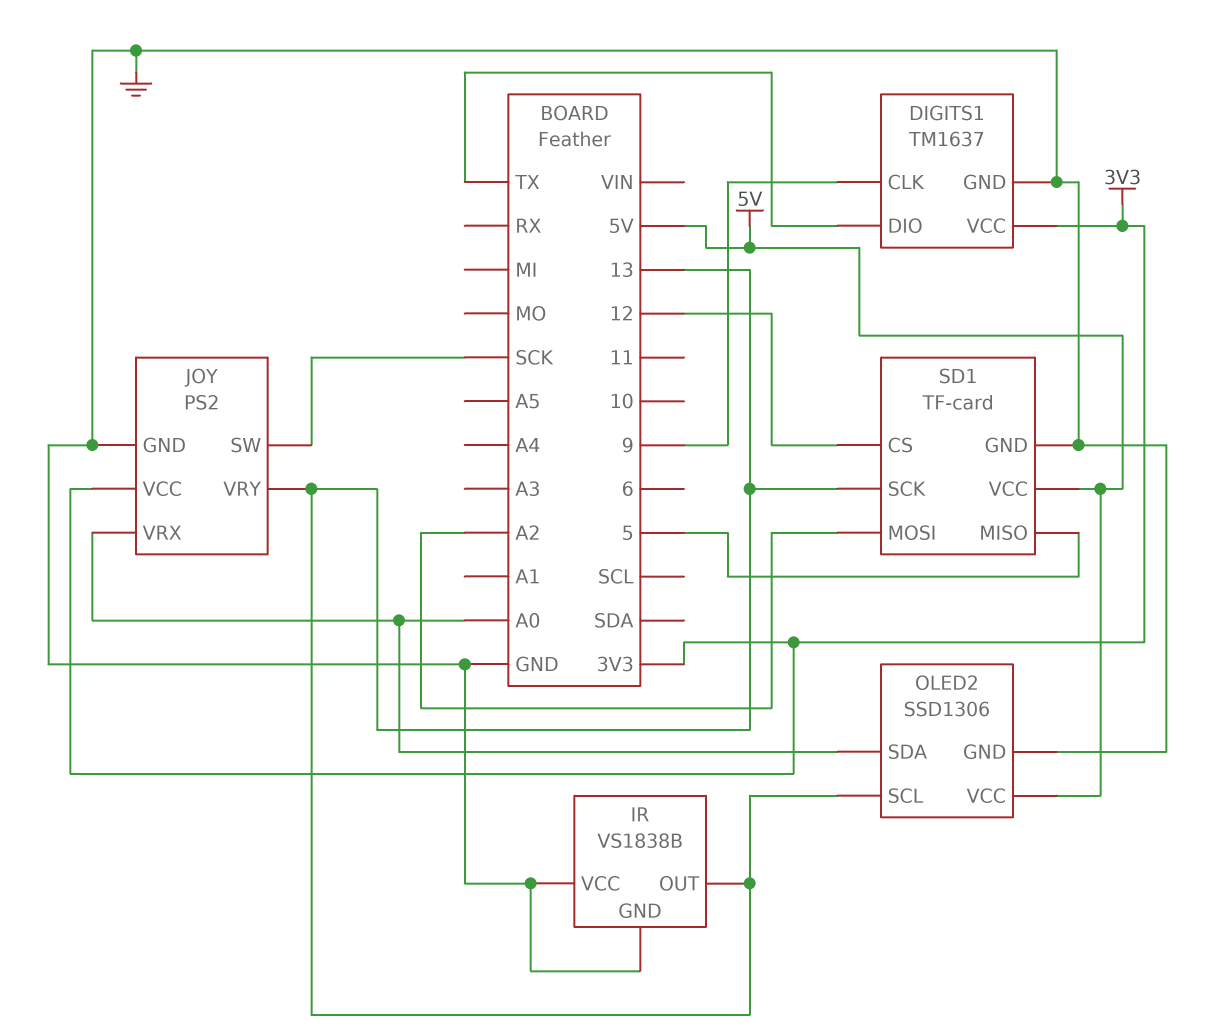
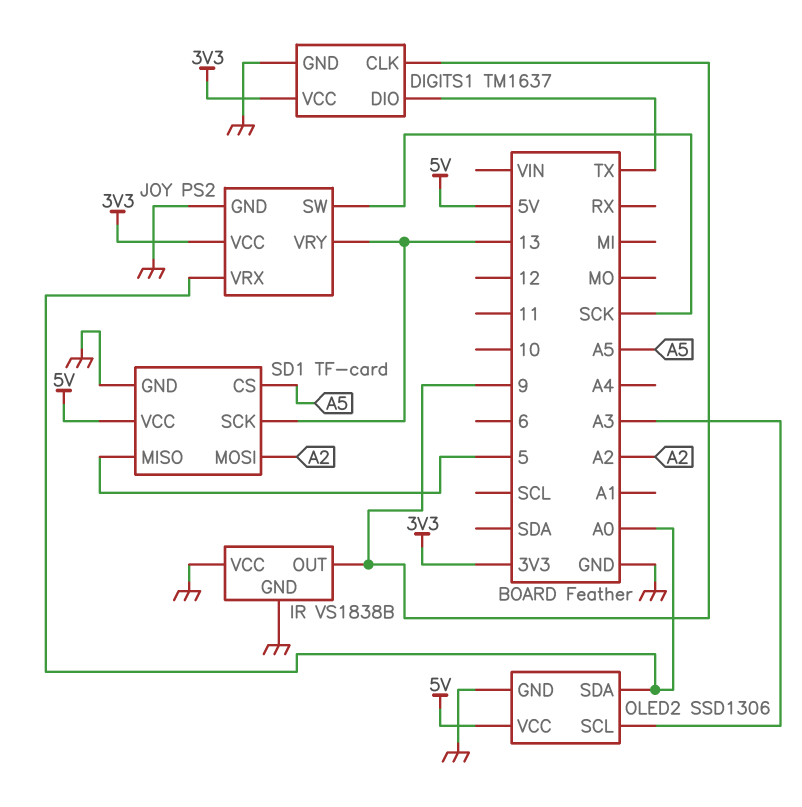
IR pin OUT: 13 -> 9
OLED2 pin SCL: 13 -> A3
SD1 pin CS: 12 -> A5

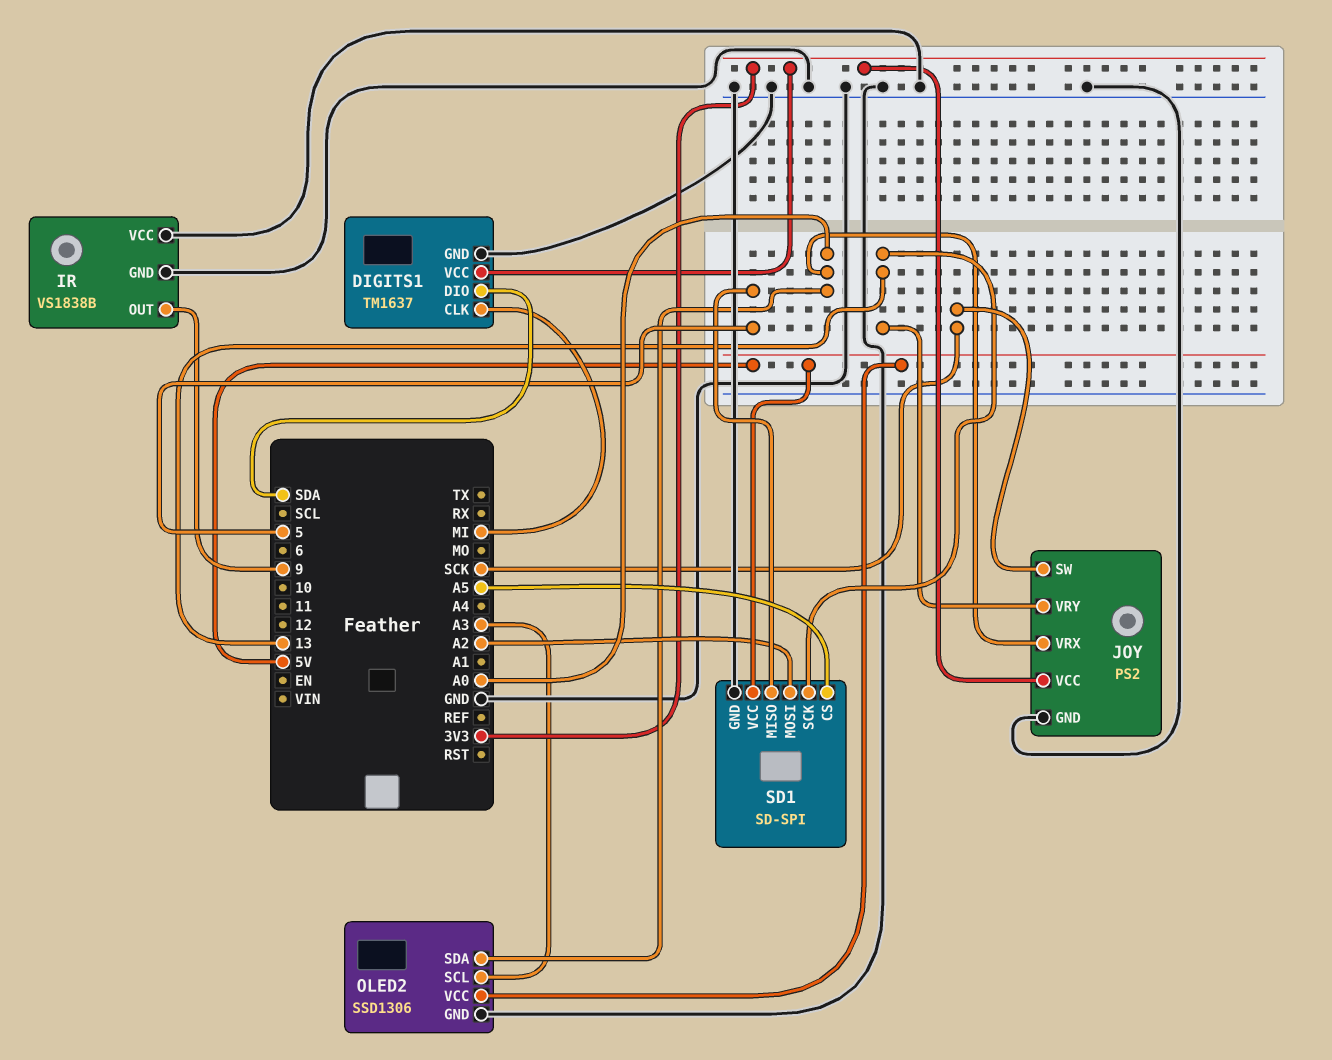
DIGITS1 pin CLK: 9 -> MI
DIGITS1 pin DIO: TX -> SDA
SD1: TF-card -> SD-SPI

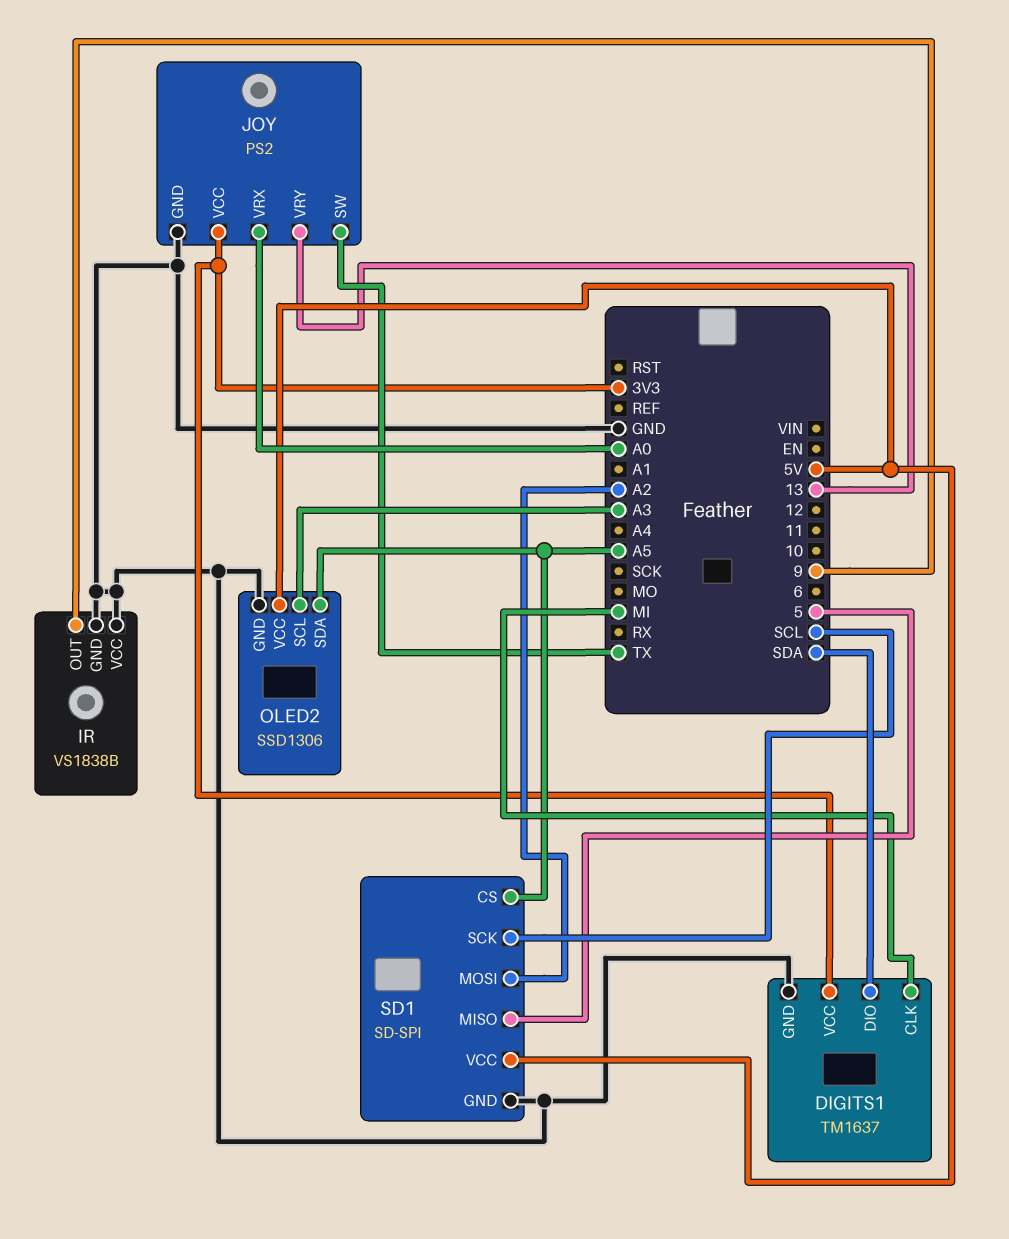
JOY pin SW: SCK -> TX
OLED2 pin SDA: A0 -> A5
SD1 pin SCK: 13 -> SCL

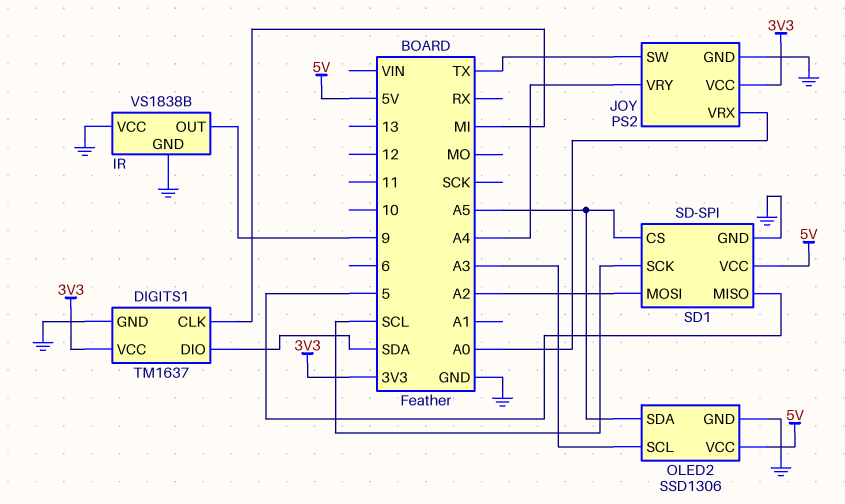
JOY pin VRY: 13 -> A4

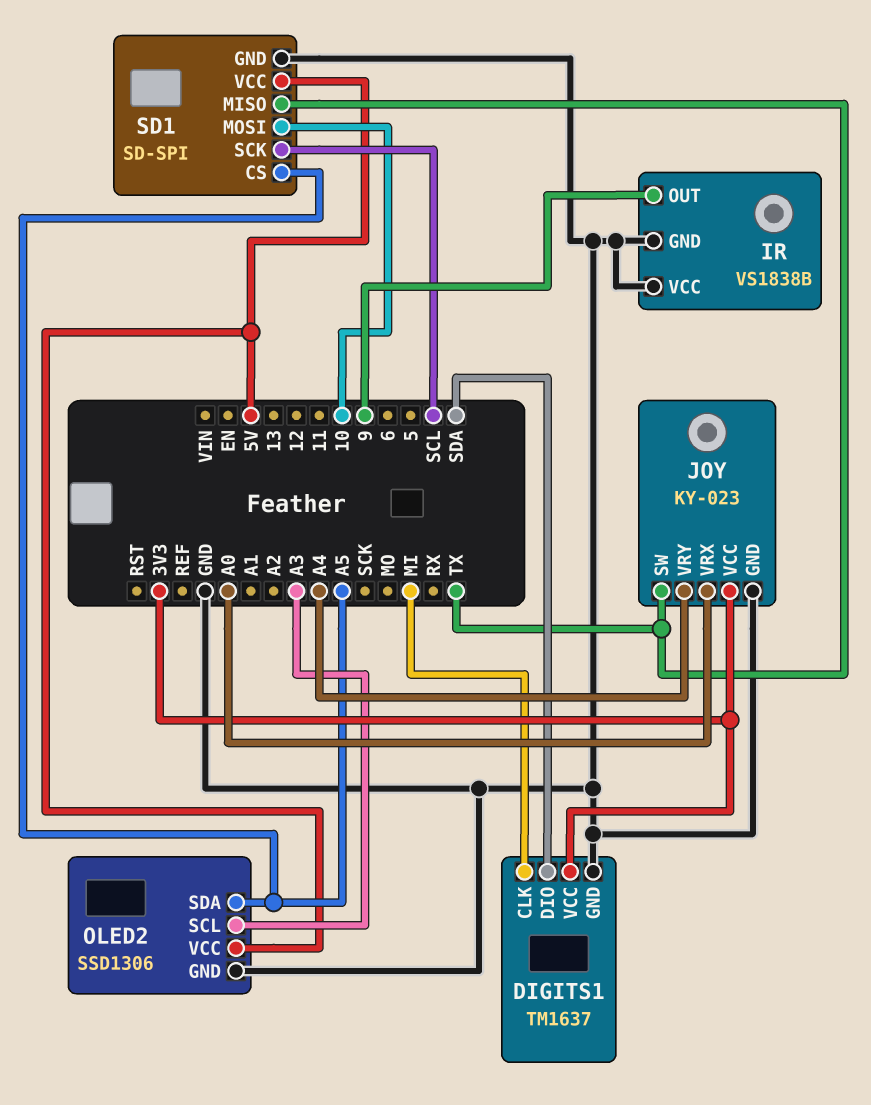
JOY: PS2 -> KY-023
SD1 pin MISO: 5 -> TX
SD1 pin MOSI: A2 -> 10

